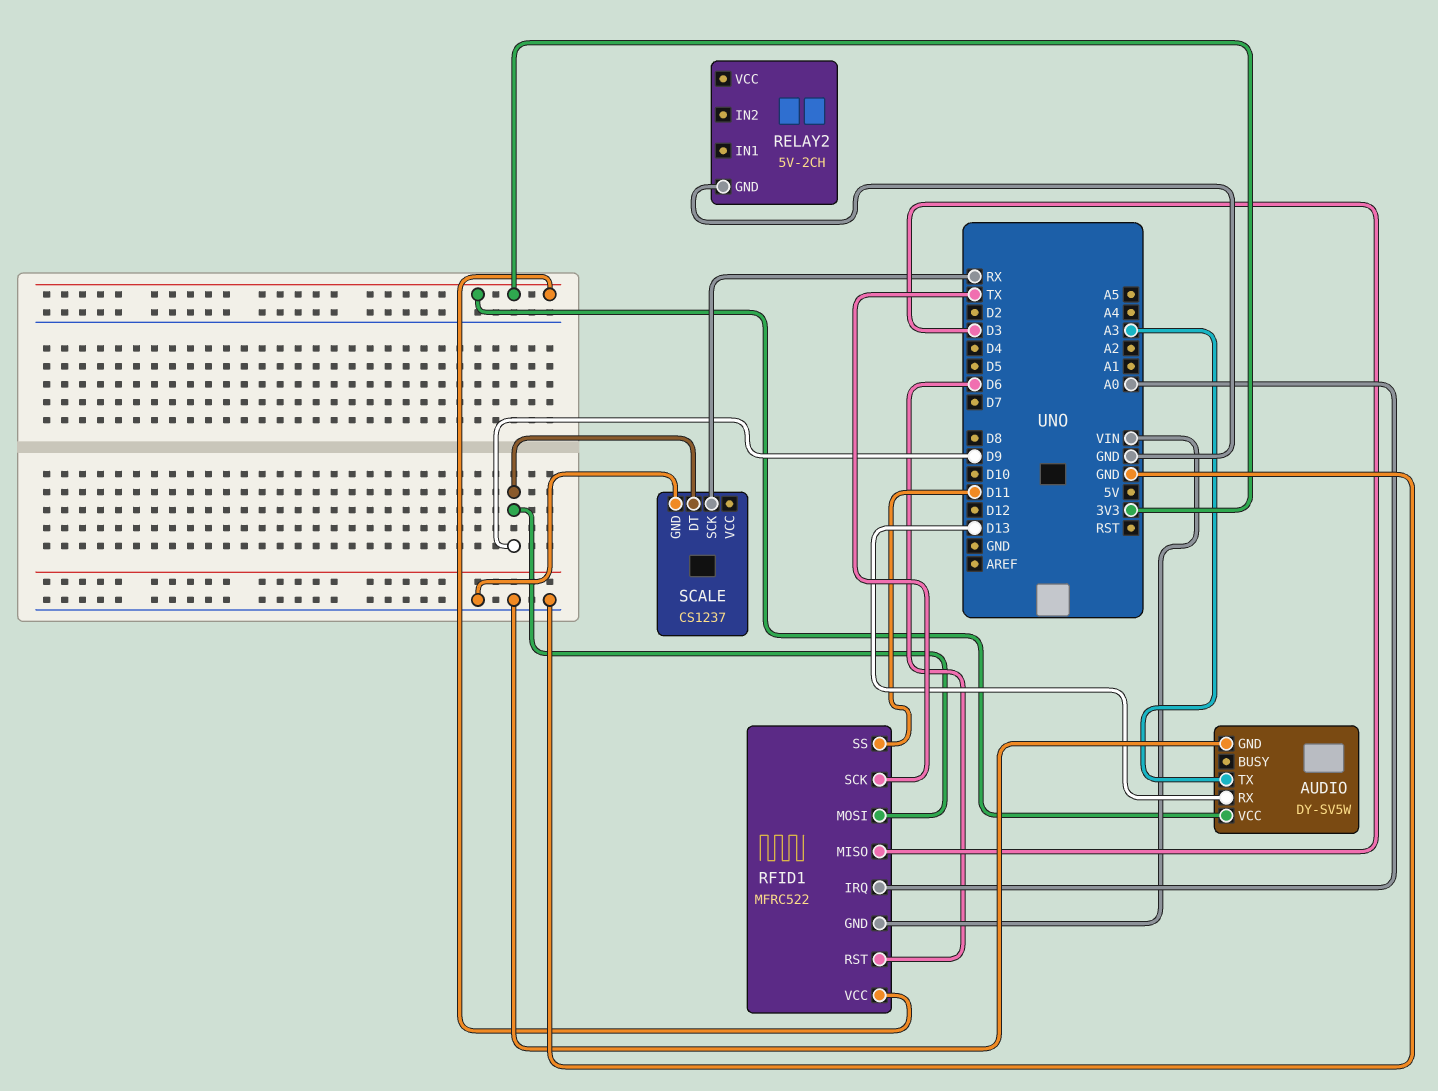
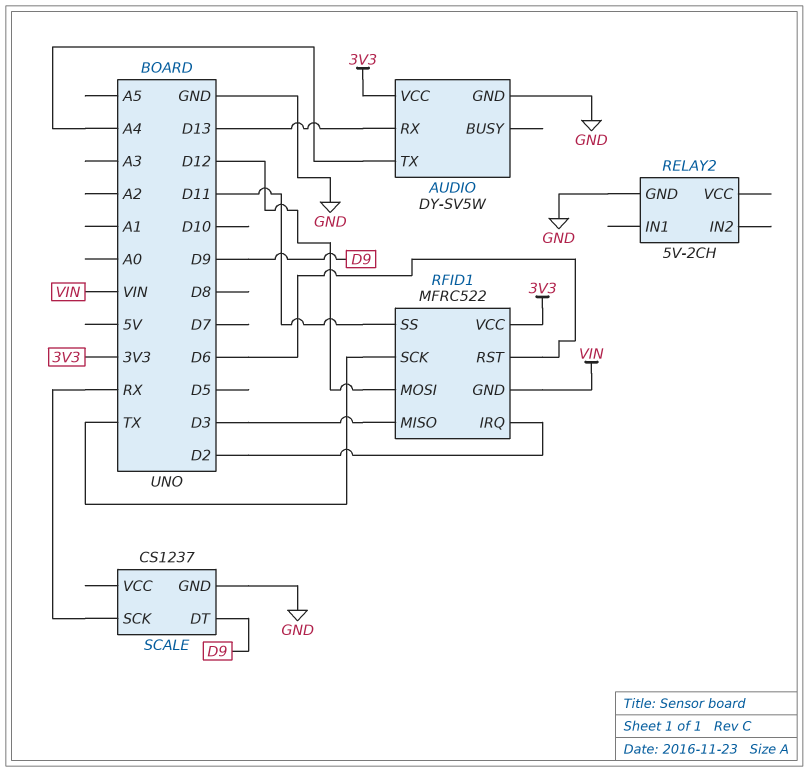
AUDIO pin TX: A3 -> A4
RFID1 pin IRQ: A0 -> D2
RFID1 pin MOSI: D9 -> D12

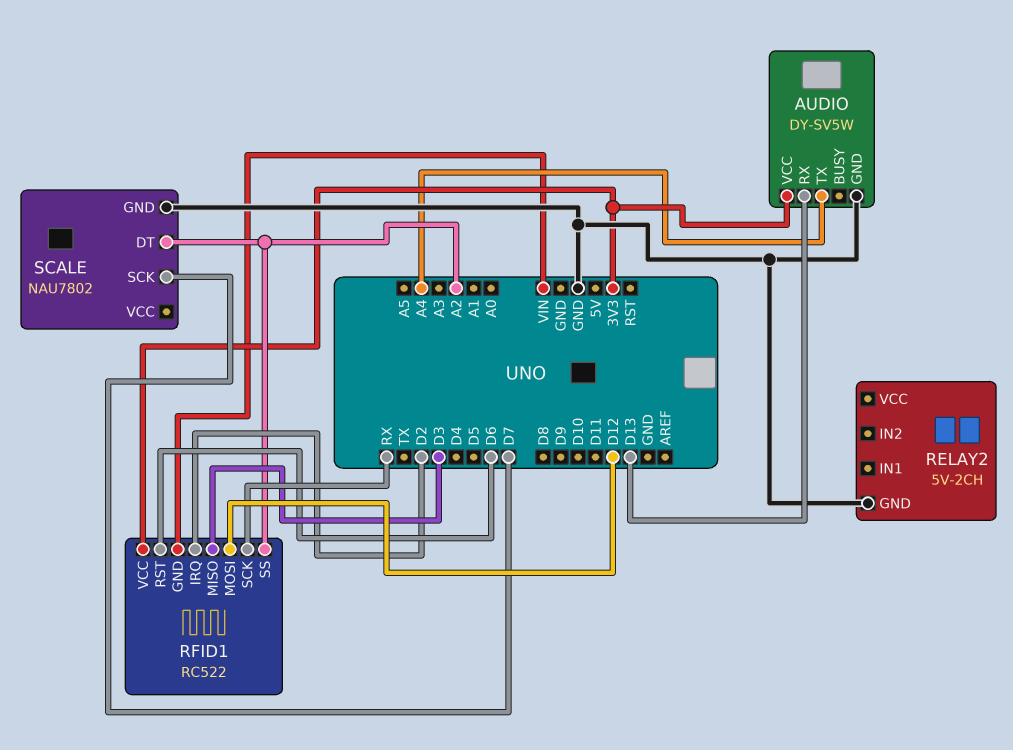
RFID1: MFRC522 -> RC522
RFID1 pin SCK: TX -> RX
RFID1 pin SS: D11 -> A2
SCALE: CS1237 -> NAU7802
SCALE pin DT: D9 -> A2
SCALE pin SCK: RX -> D7

